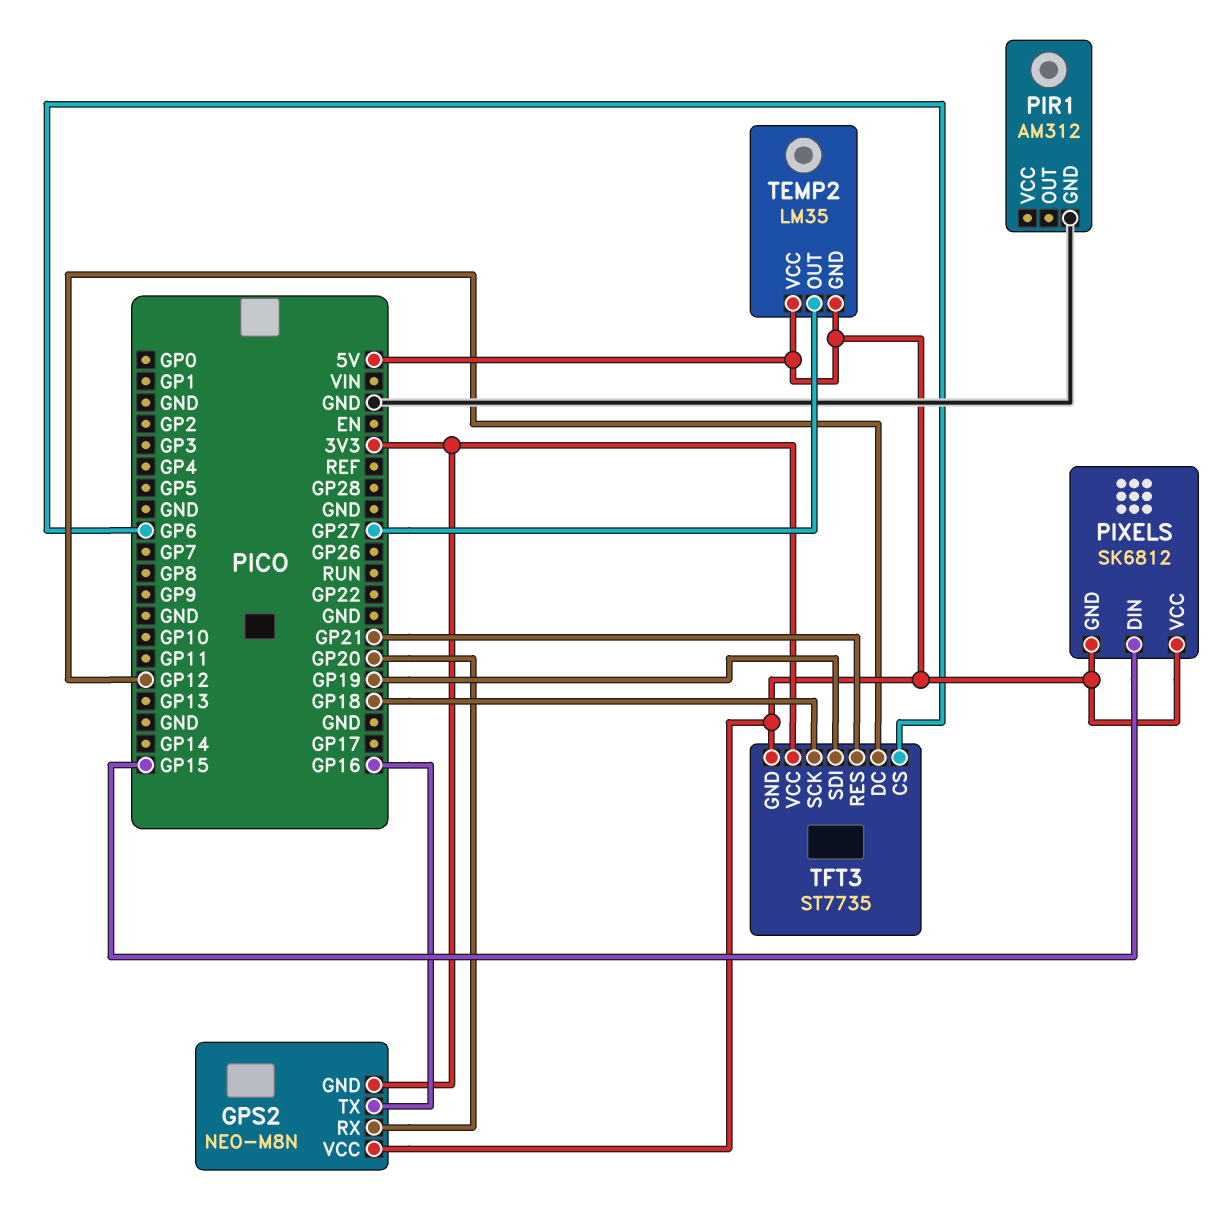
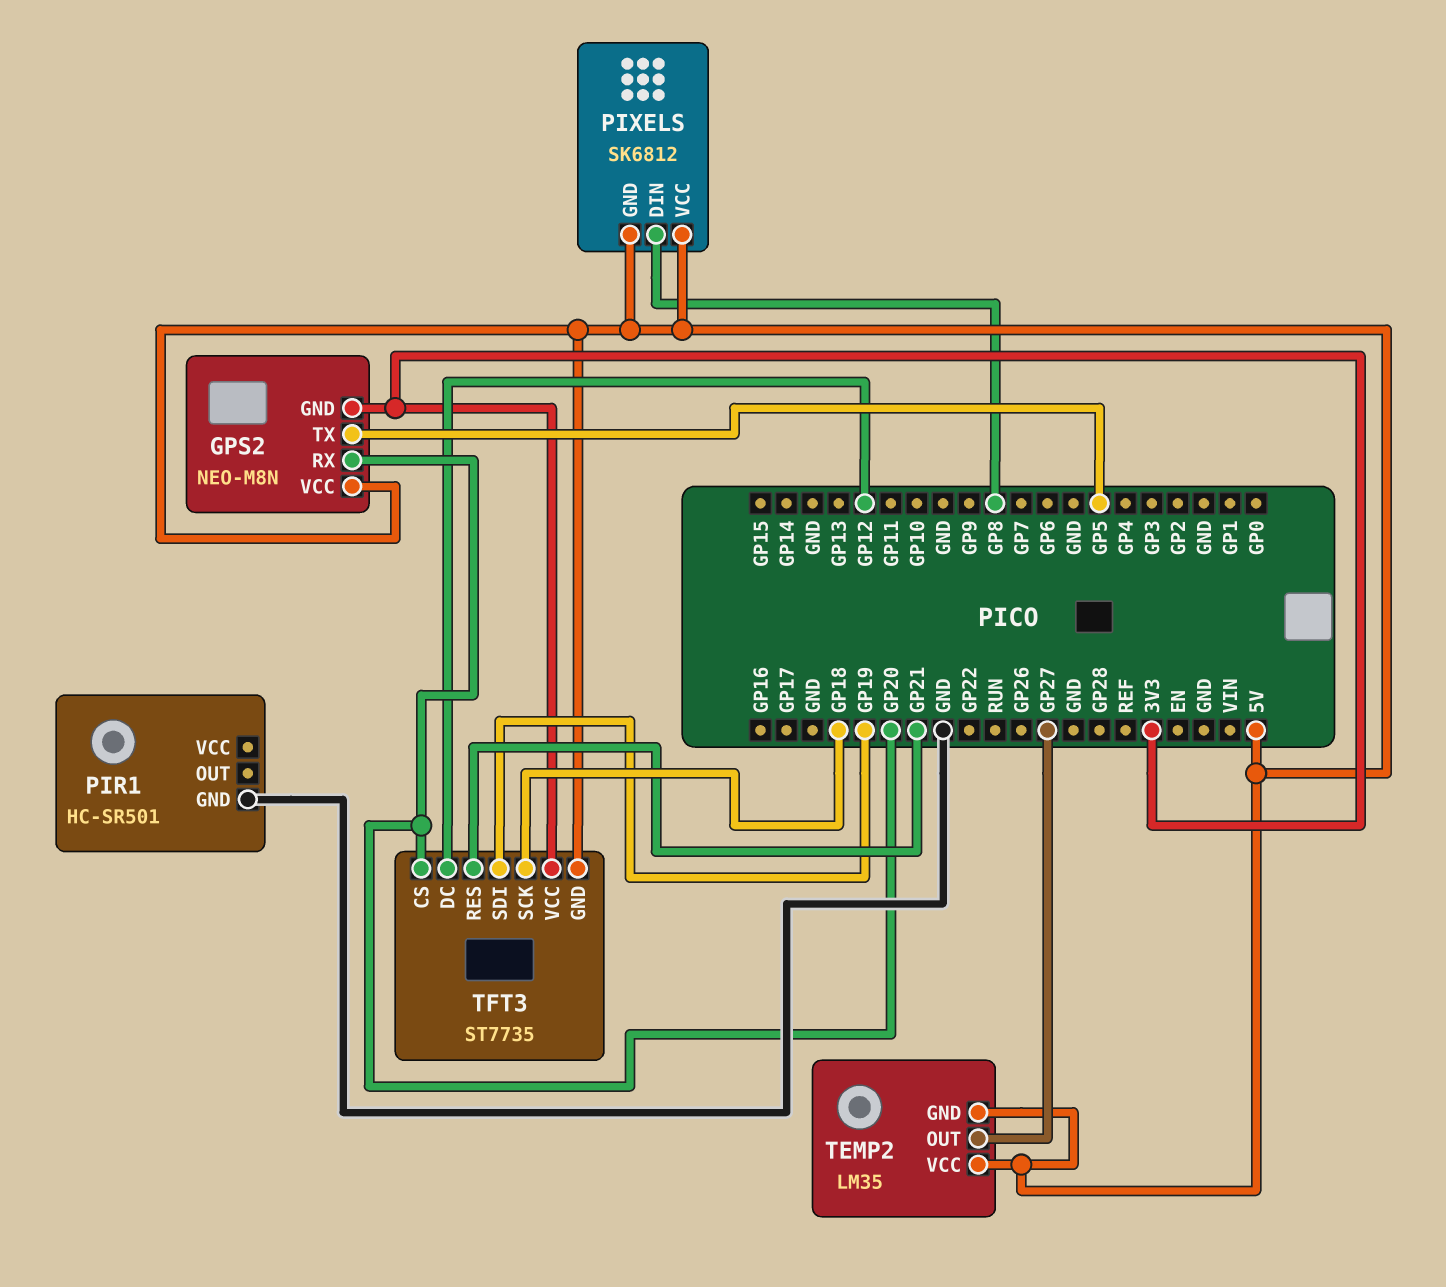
GPS2 pin TX: GP16 -> GP5
PIR1: AM312 -> HC-SR501
PIXELS pin DIN: GP15 -> GP8
TFT3 pin CS: GP6 -> GP20

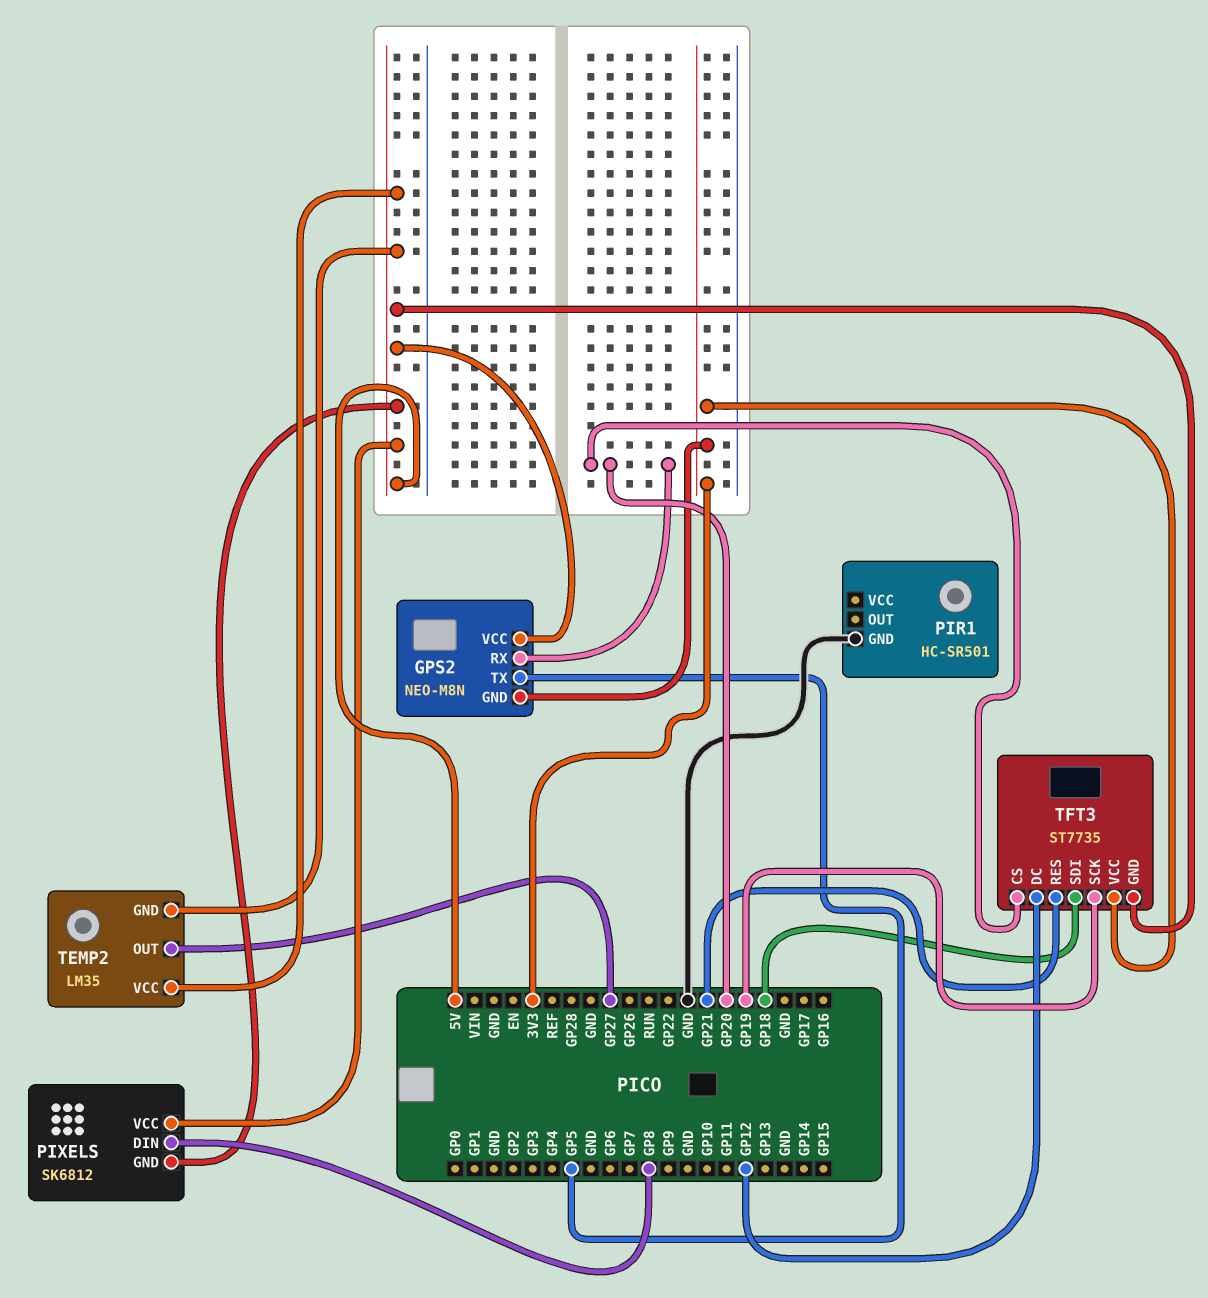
TFT3 pin SCK: GP18 -> GP19
TFT3 pin SDI: GP19 -> GP18

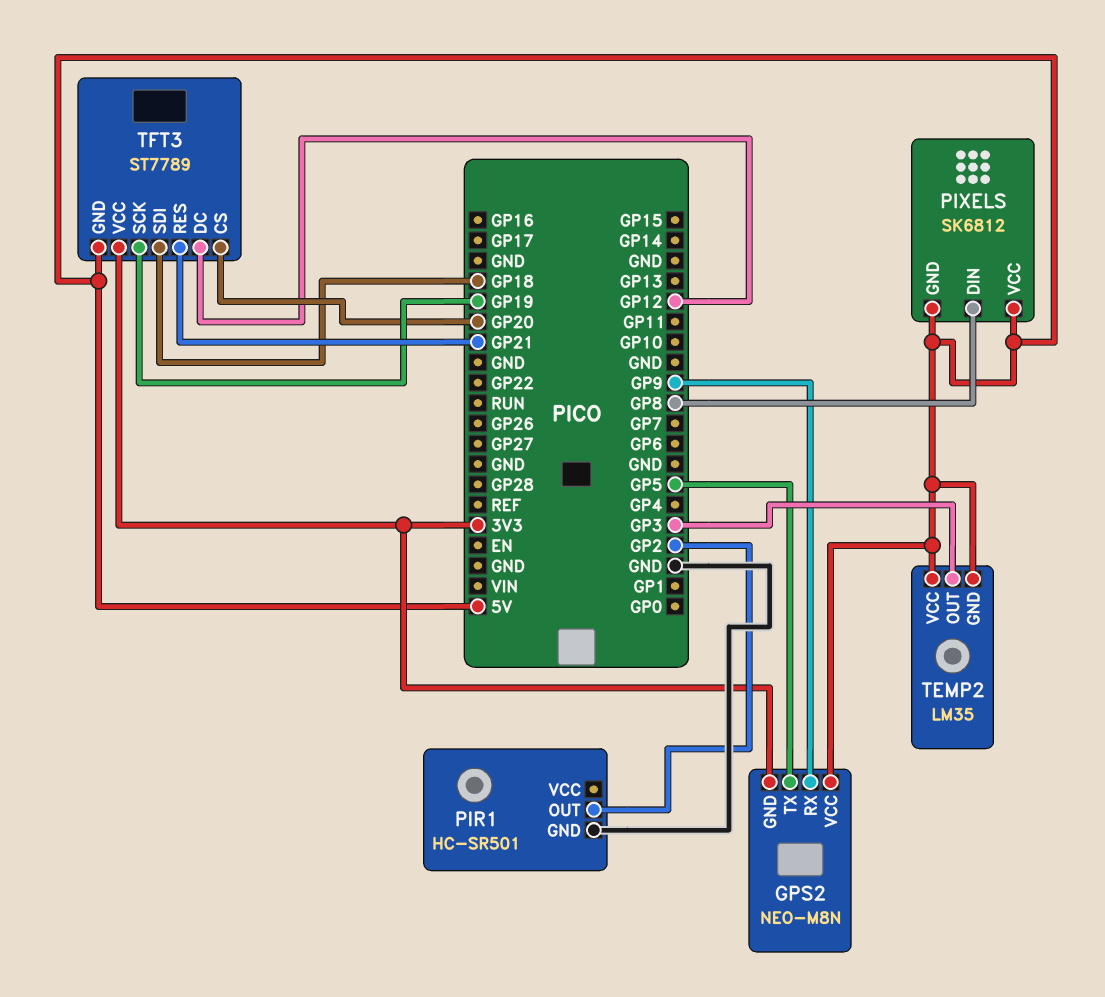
GPS2 pin RX: GP20 -> GP9
PIR1 pin OUT: none -> GP2
TEMP2 pin OUT: GP27 -> GP3
TFT3: ST7735 -> ST7789

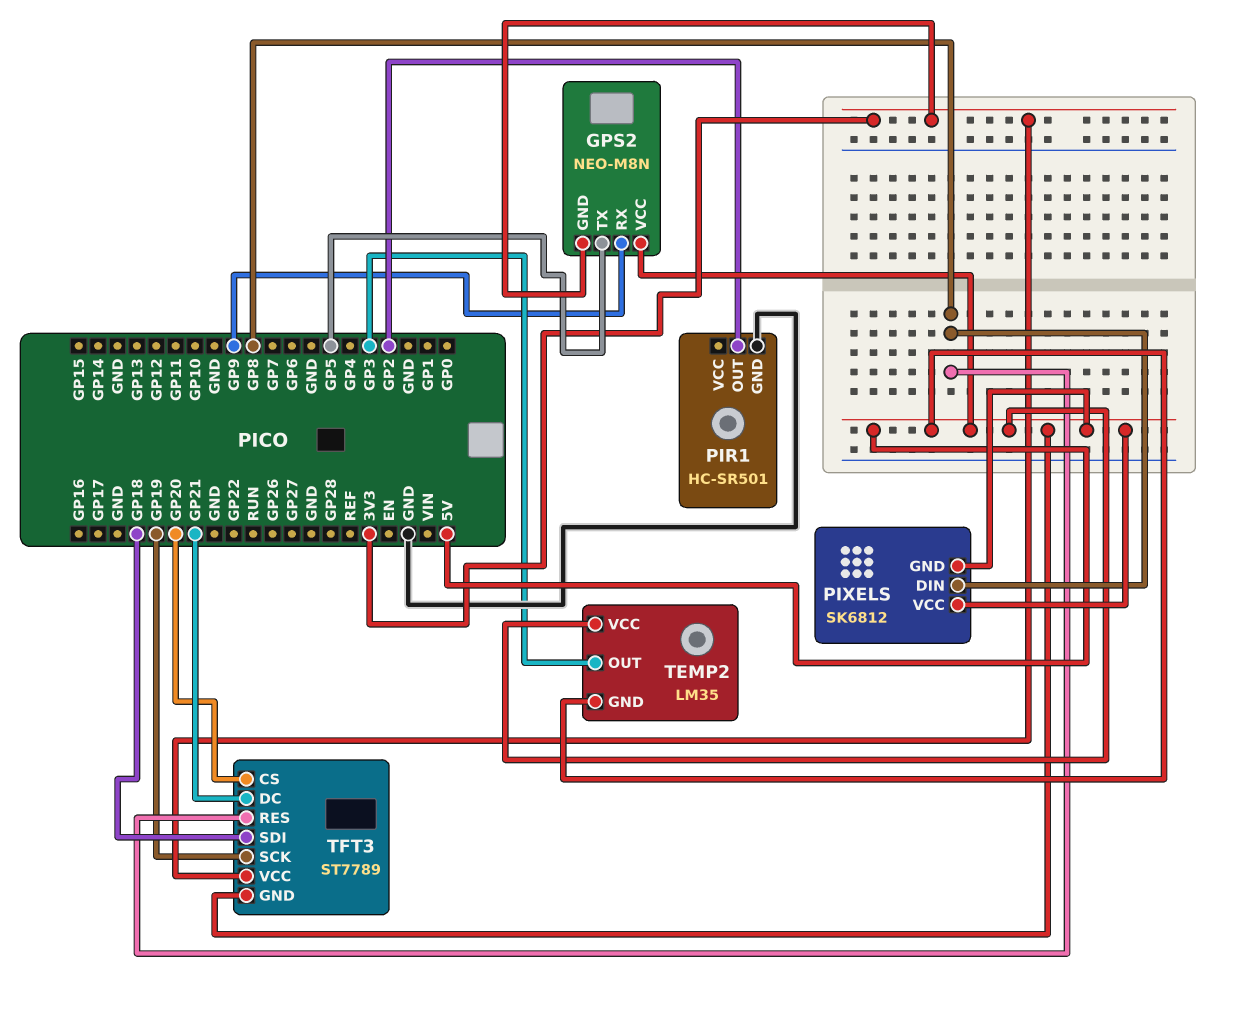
TFT3 pin DC: GP12 -> GP21
TFT3 pin RES: GP21 -> GP8

